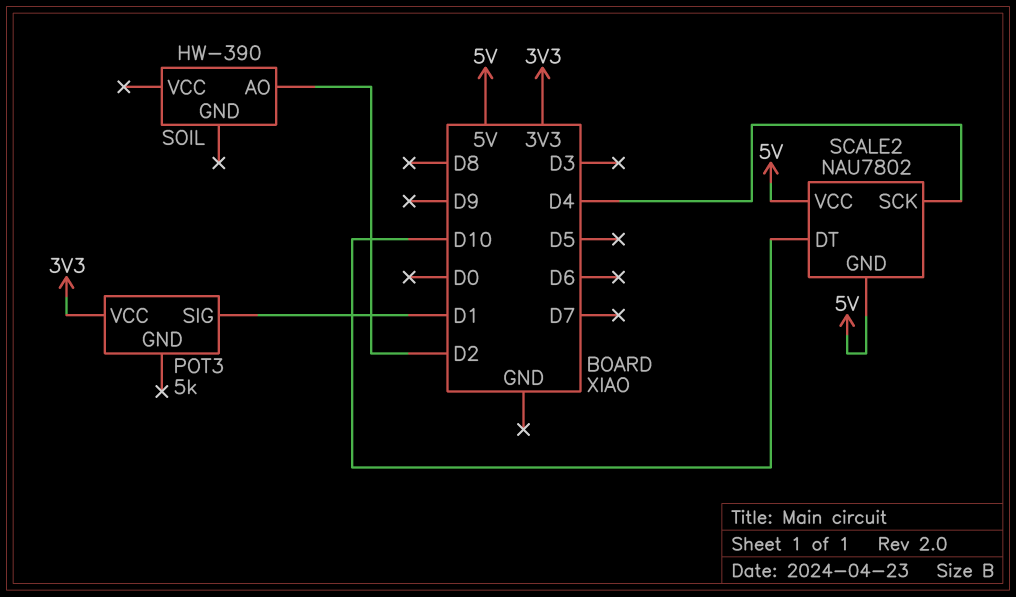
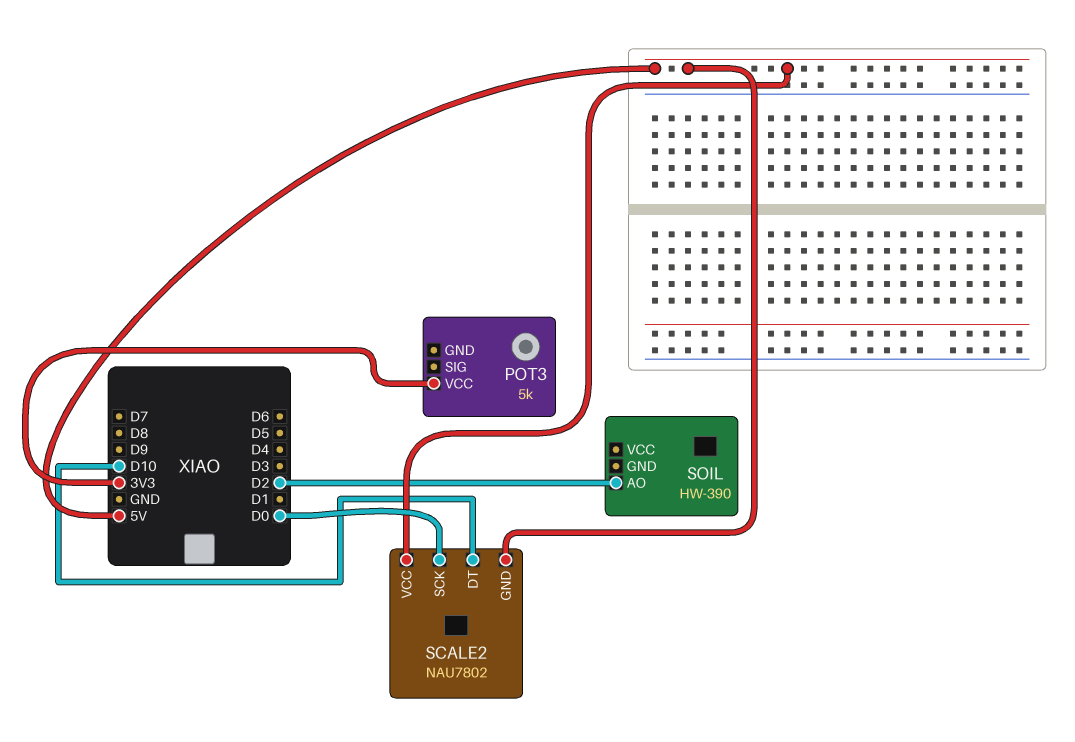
POT3 pin SIG: D1 -> none
SCALE2 pin SCK: D4 -> D0

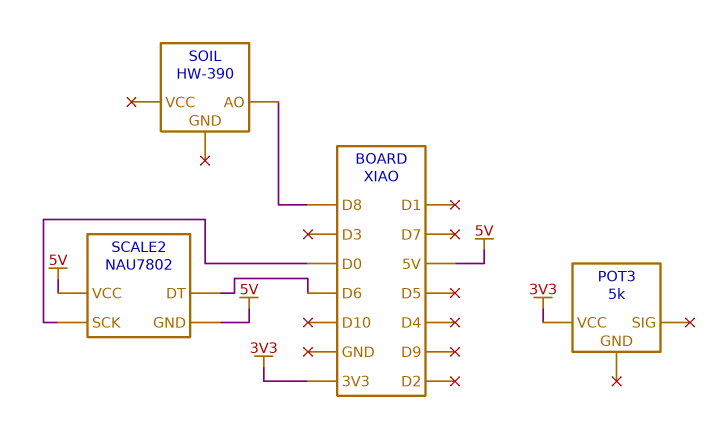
SCALE2 pin DT: D10 -> D6
SOIL pin AO: D2 -> D8

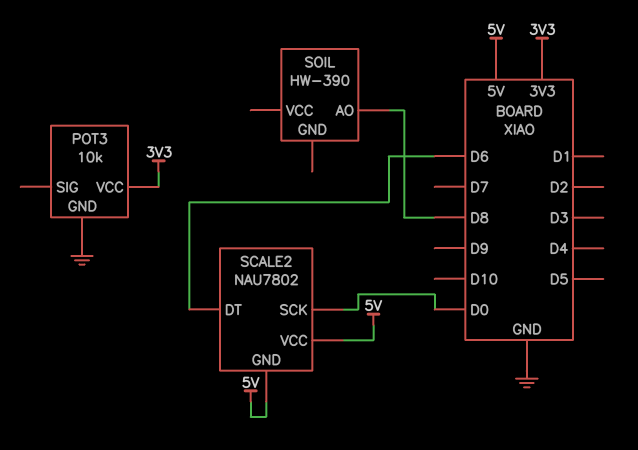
POT3: 5k -> 10k
POT3 pin GND: none -> GND

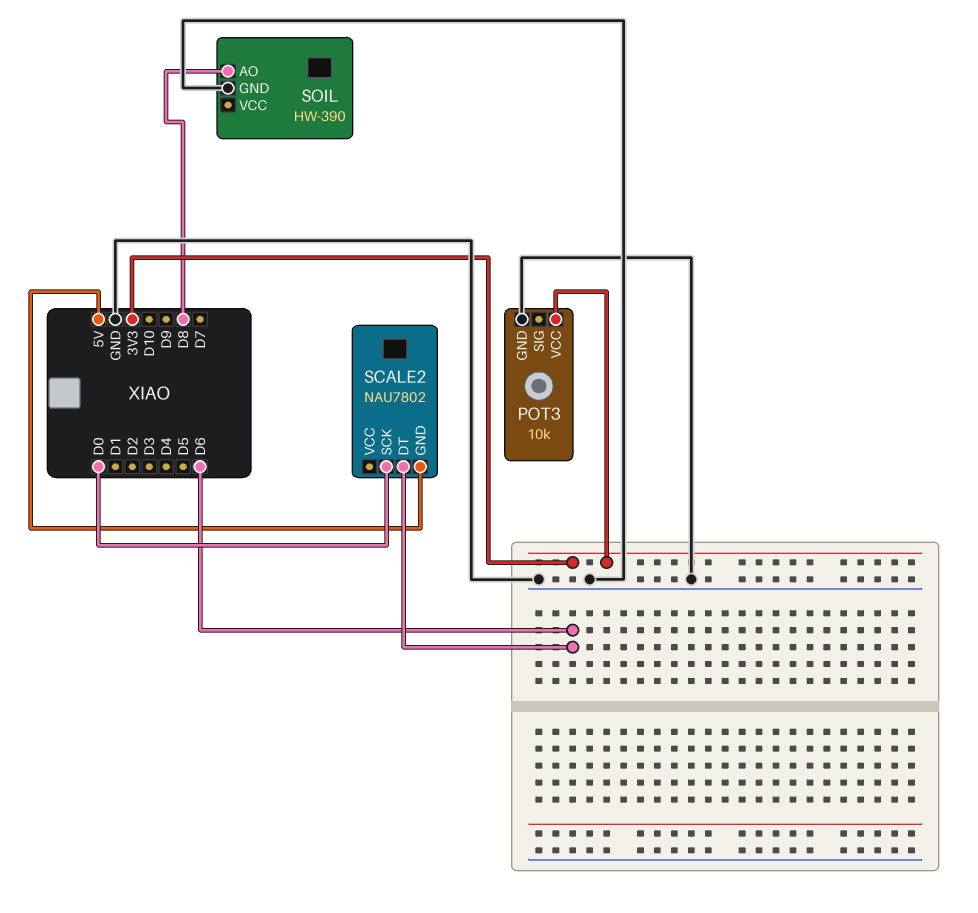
SCALE2 pin VCC: 5V -> none
SOIL pin GND: none -> GND

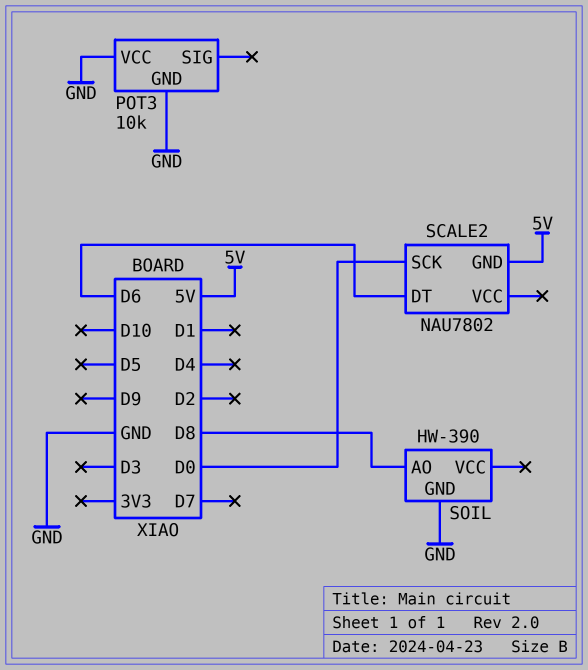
POT3 pin VCC: 3V3 -> GND

